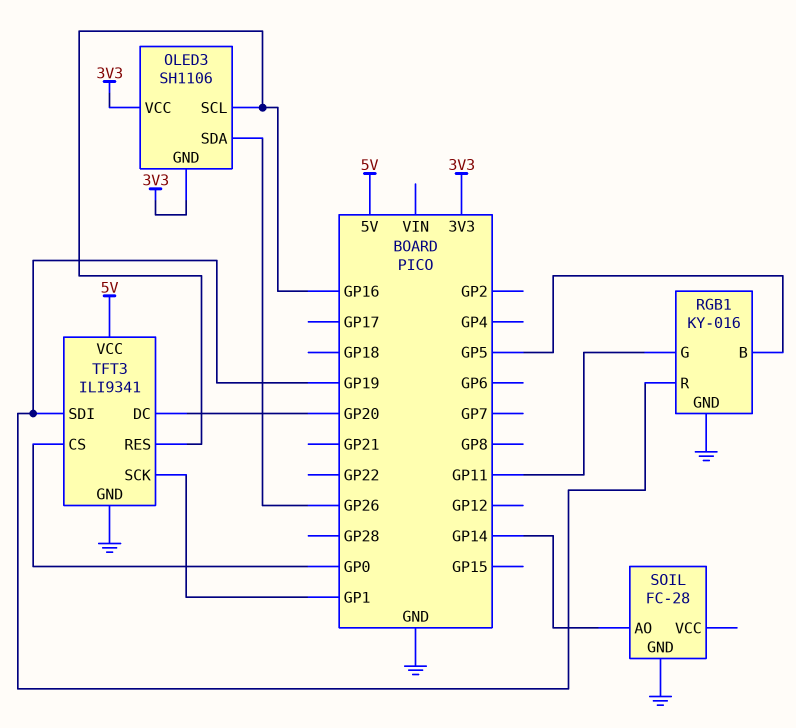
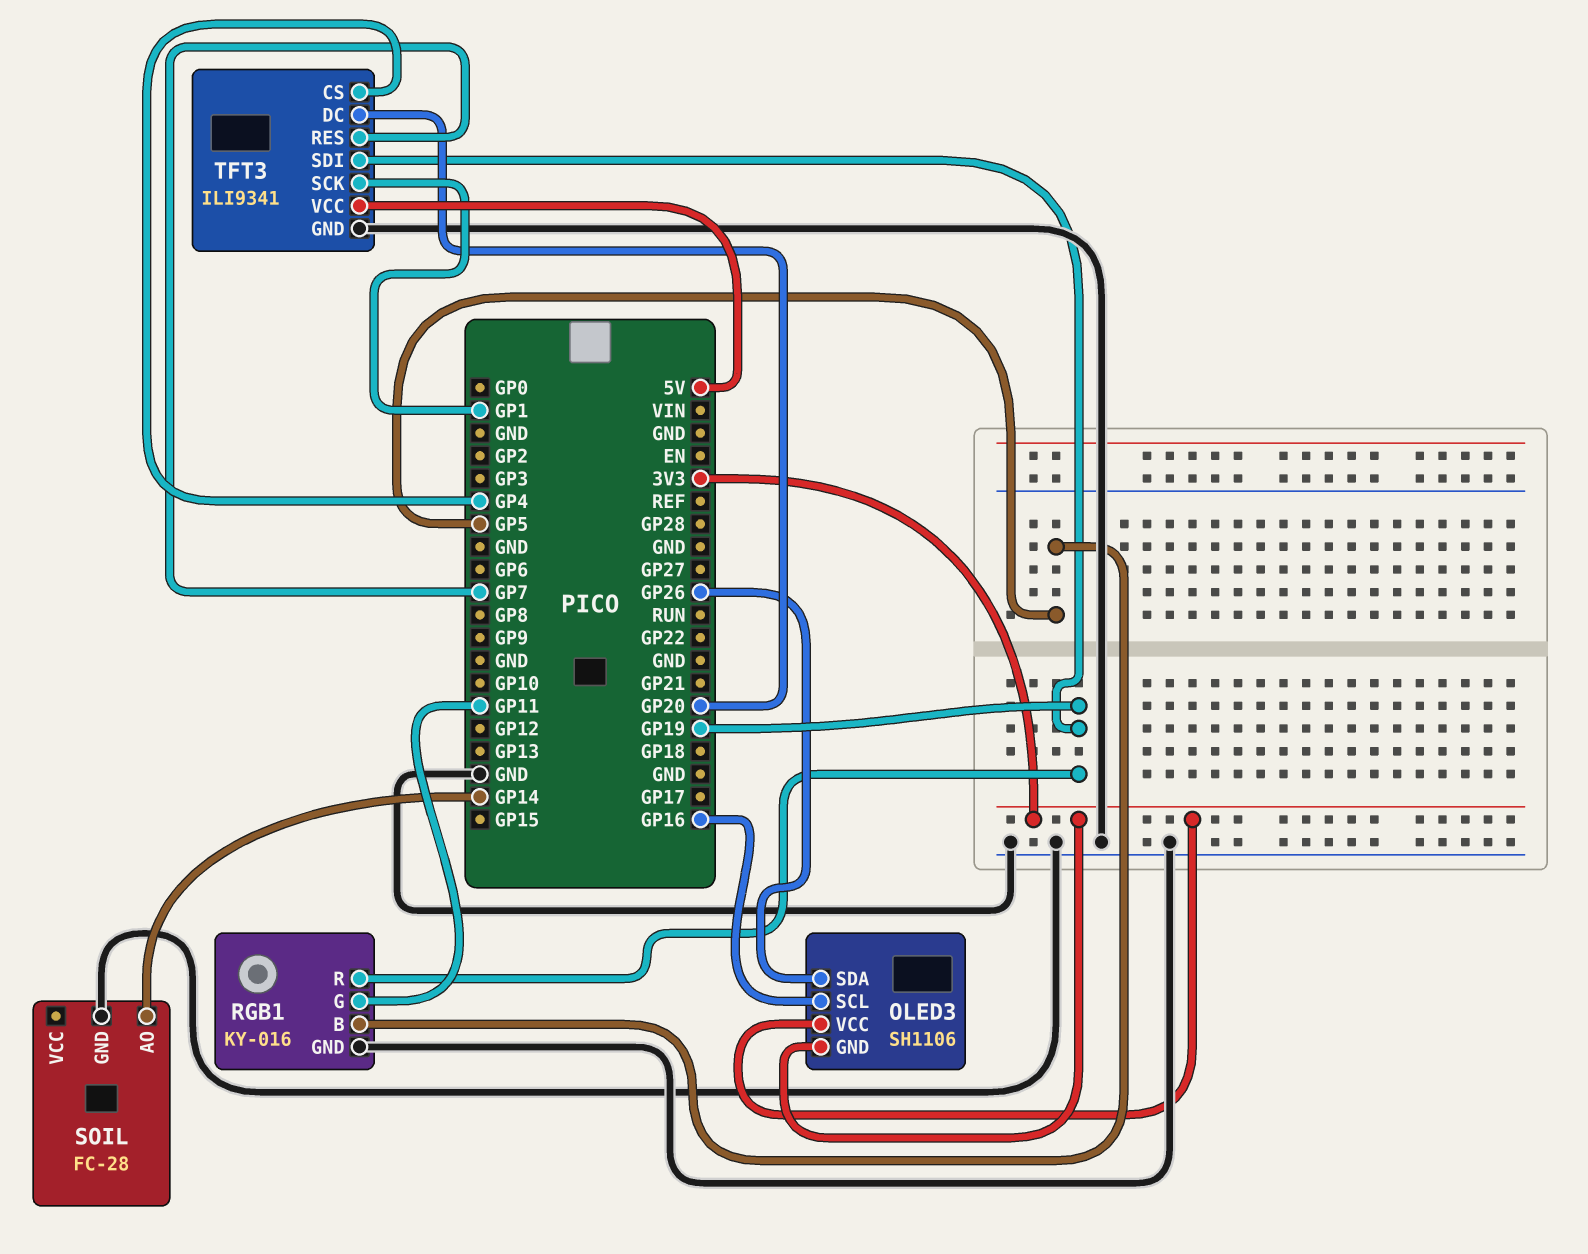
TFT3 pin CS: GP0 -> GP4
TFT3 pin RES: GP16 -> GP7

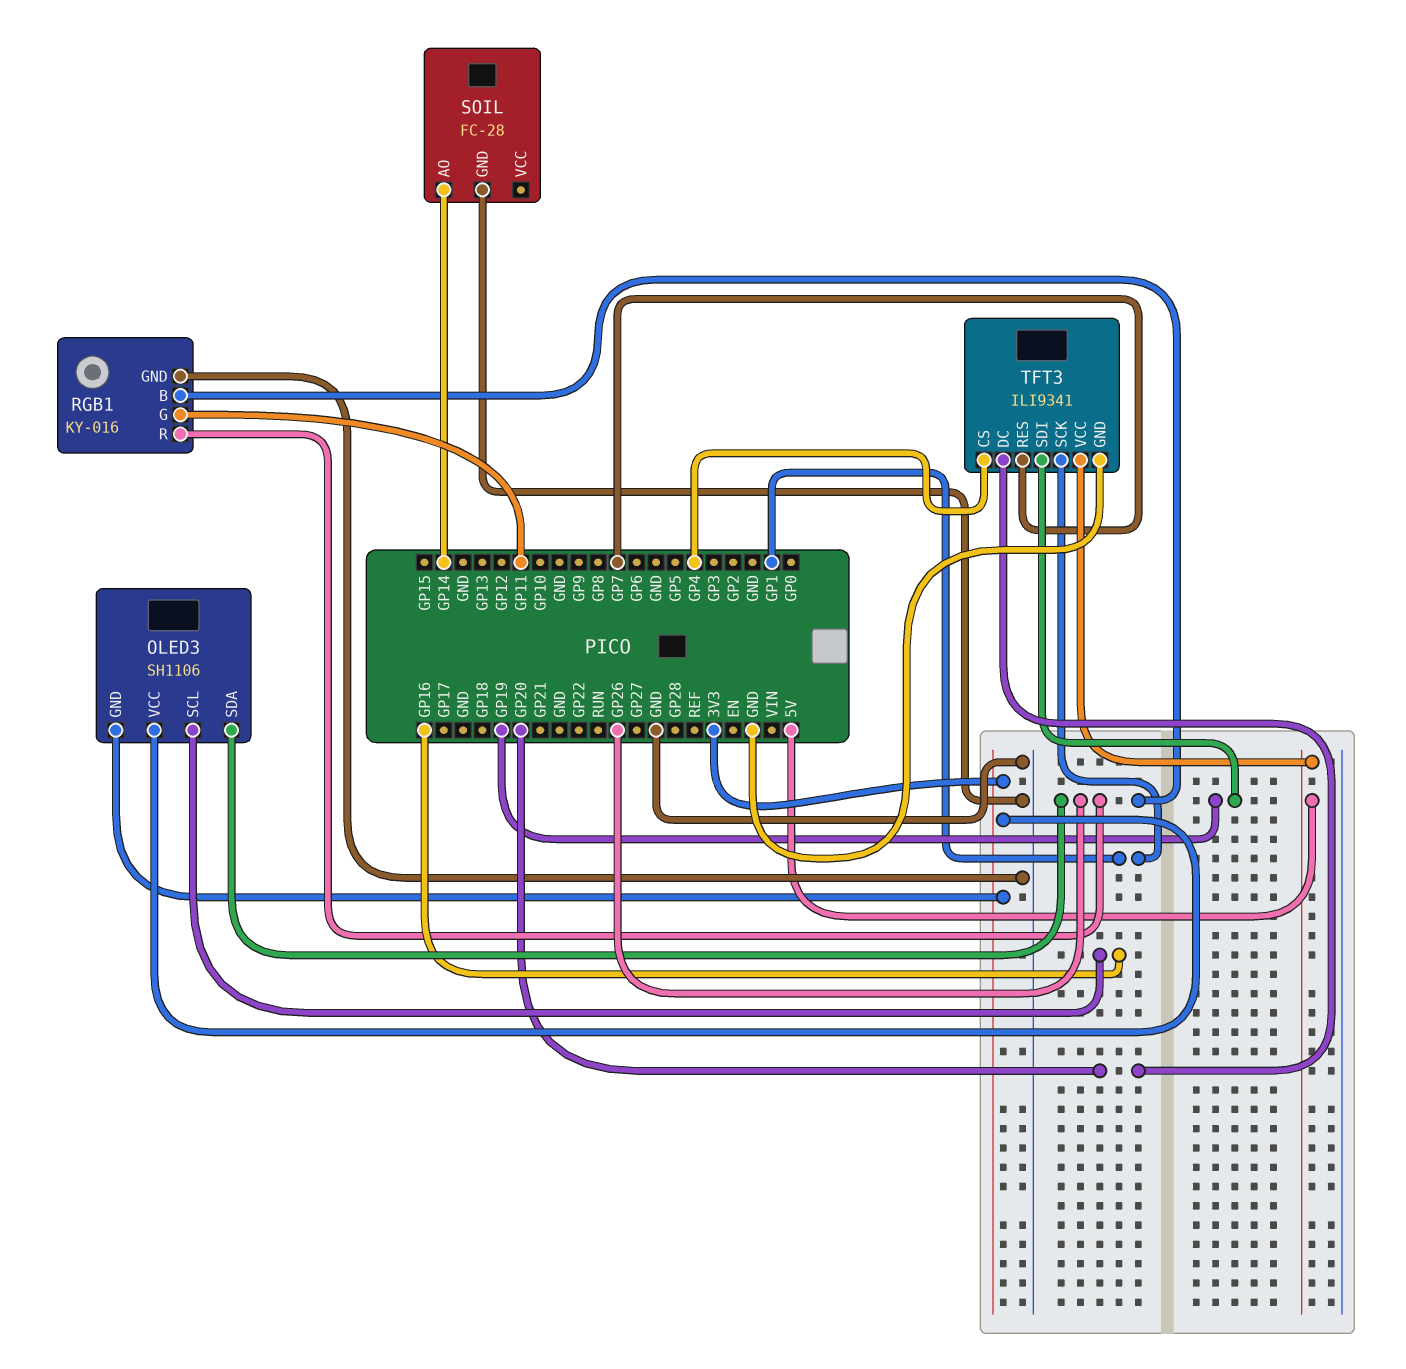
RGB1 pin B: GP5 -> GP26
RGB1 pin R: GP19 -> GP26

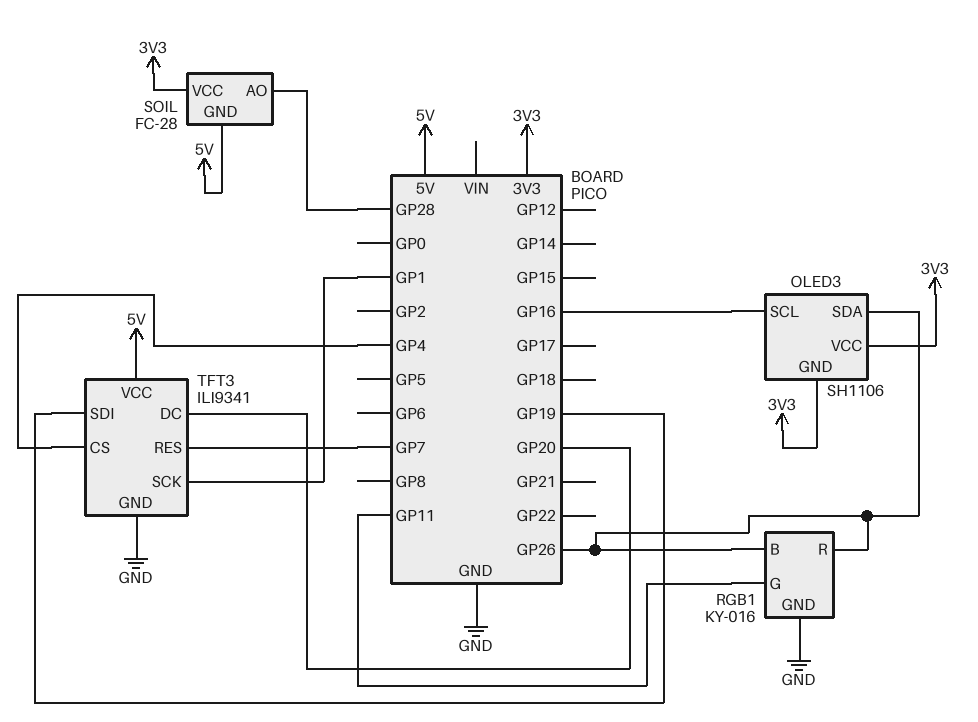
SOIL pin AO: GP14 -> GP28
SOIL pin GND: GND -> 5V
SOIL pin VCC: none -> 3V3

